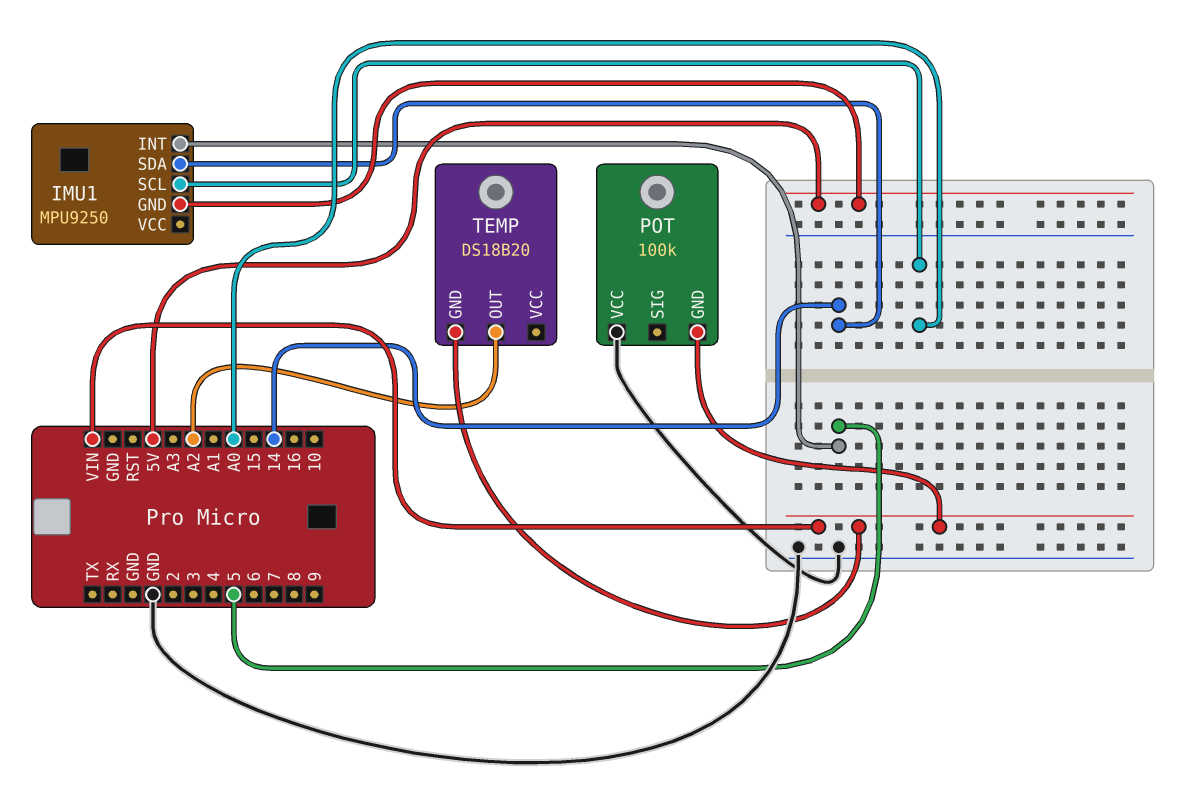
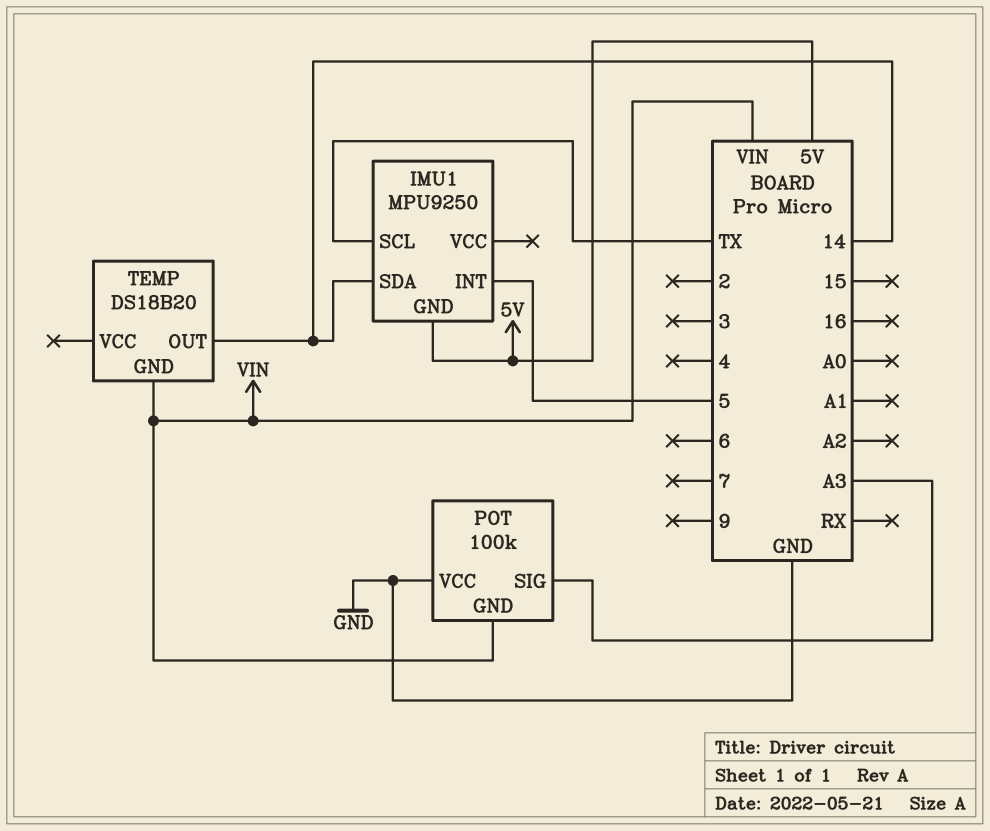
IMU1 pin SCL: A0 -> TX
POT pin SIG: none -> A3
TEMP pin OUT: A2 -> 14

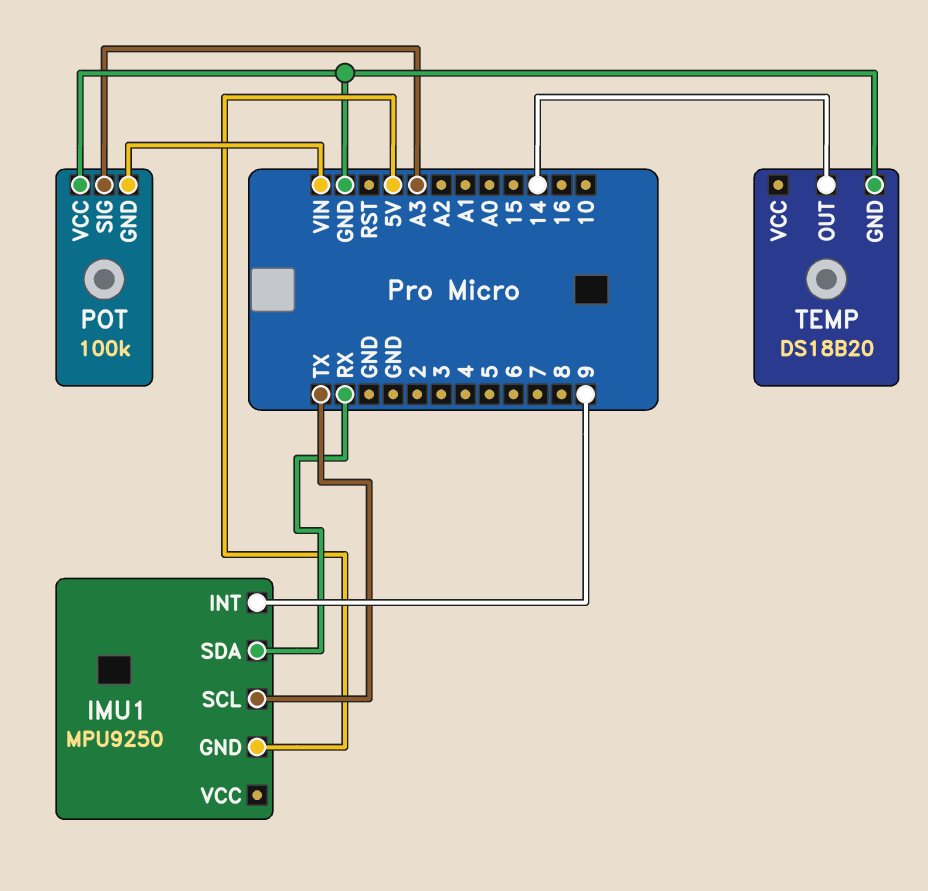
IMU1 pin INT: 5 -> 9
IMU1 pin SDA: 14 -> RX
TEMP pin GND: VIN -> GND

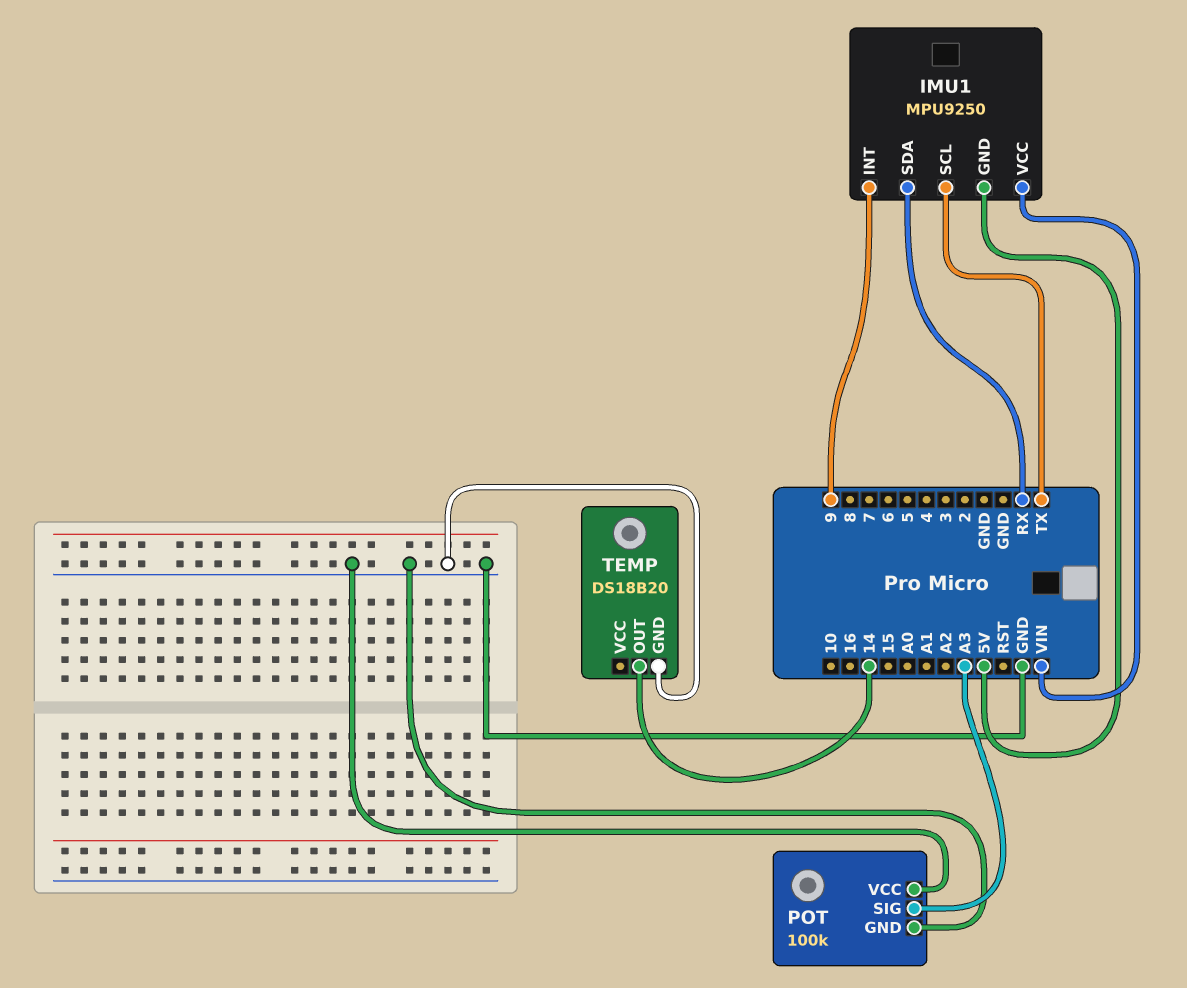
IMU1 pin VCC: none -> VIN
POT pin GND: VIN -> GND

